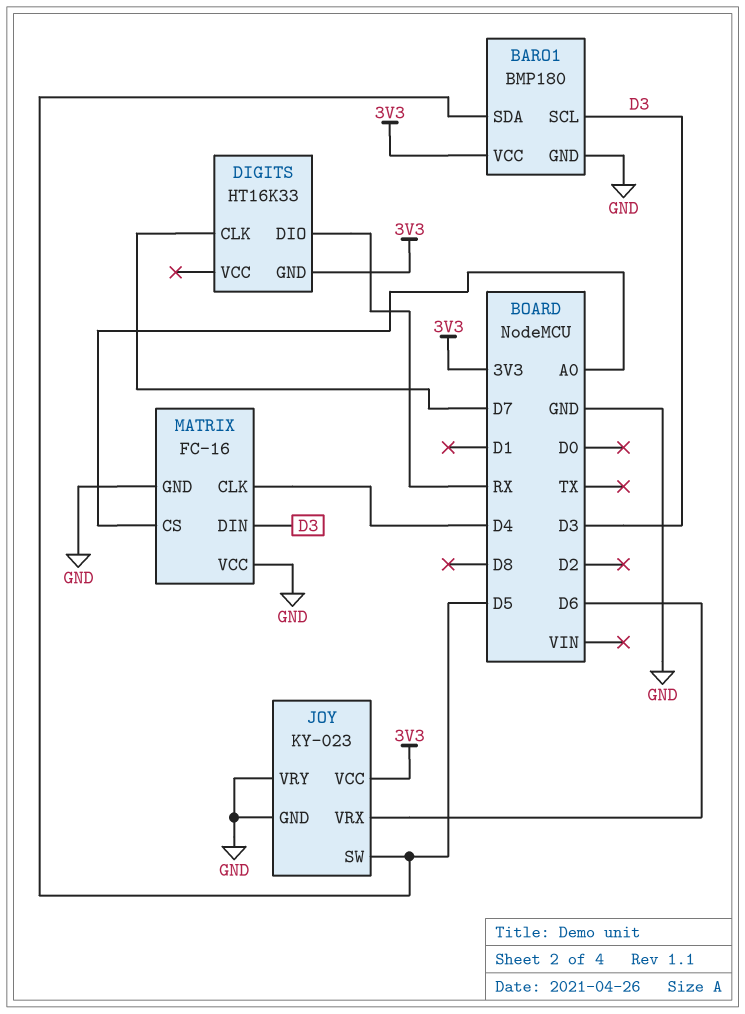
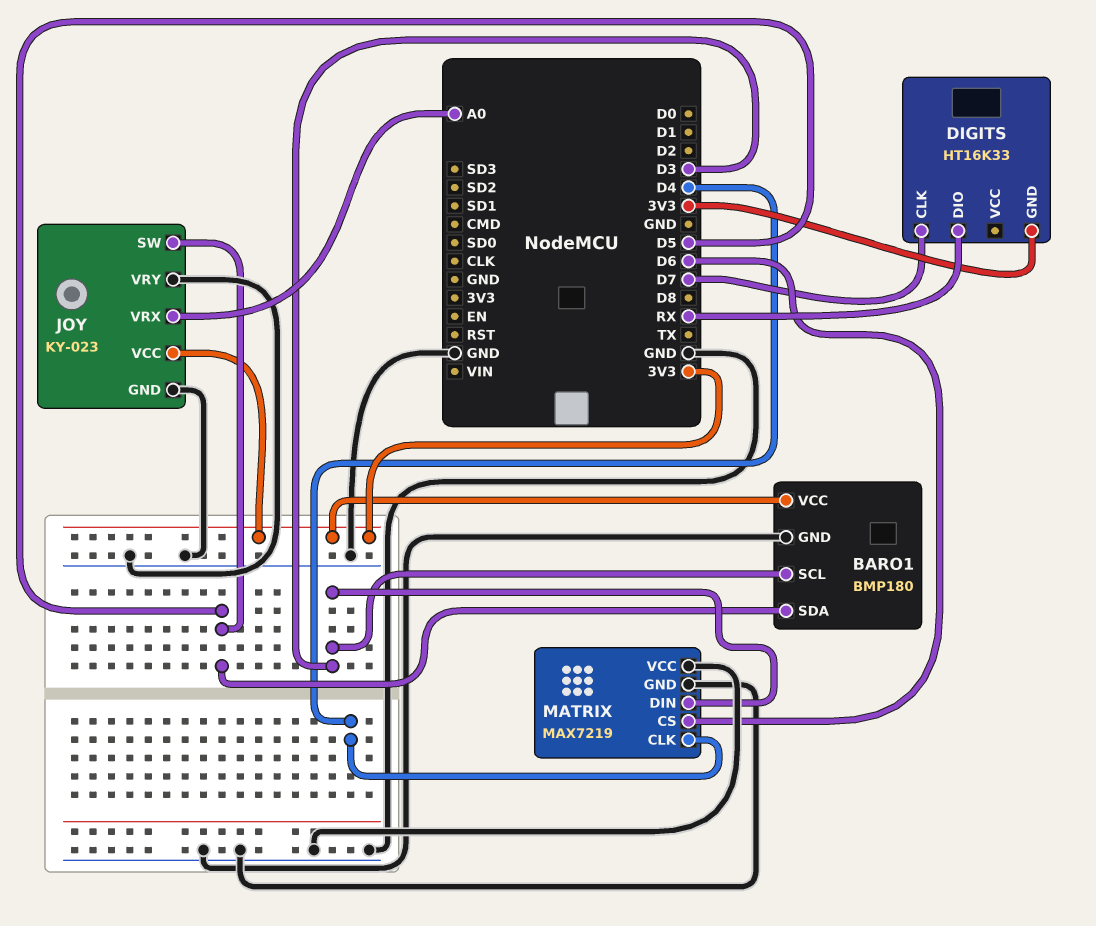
JOY pin VRX: D6 -> A0
MATRIX: FC-16 -> MAX7219
MATRIX pin CS: A0 -> D6

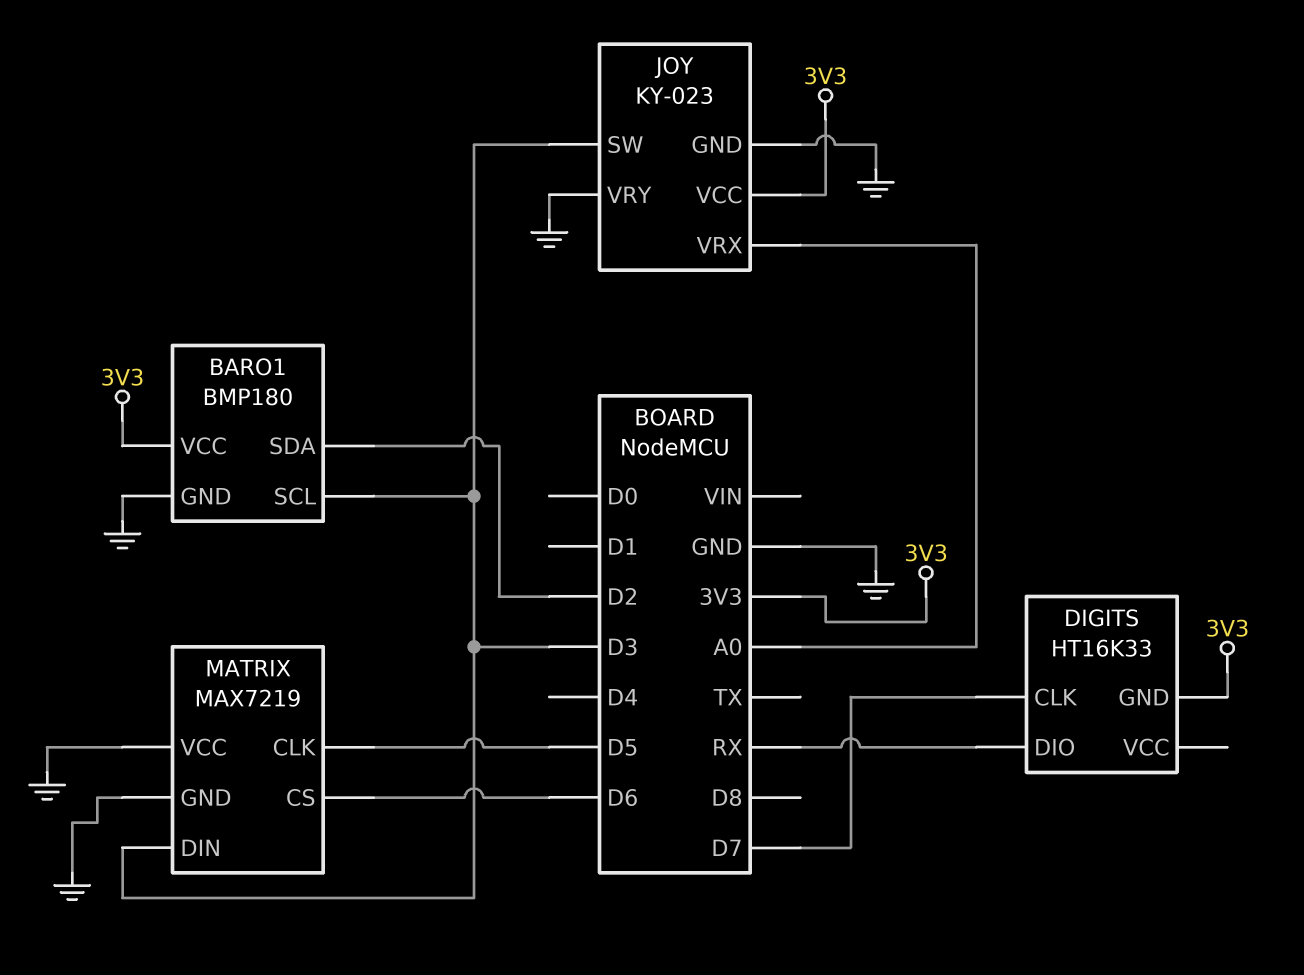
BARO1 pin SDA: D5 -> D2
JOY pin SW: D5 -> D3
MATRIX pin CLK: D4 -> D5

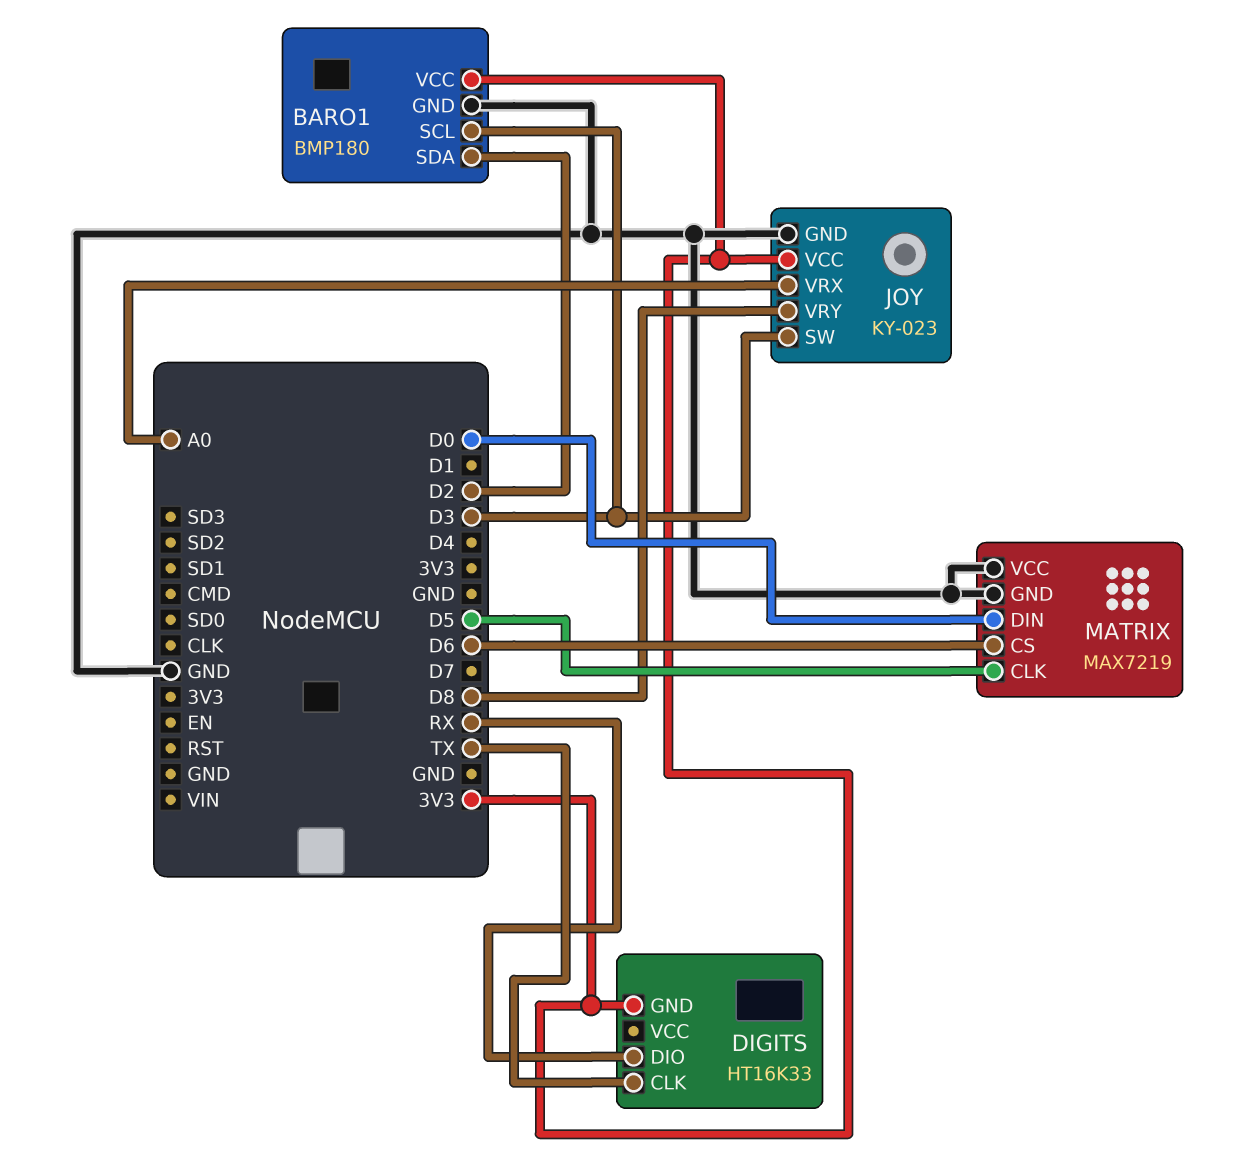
DIGITS pin CLK: D7 -> TX
JOY pin VRY: GND -> D8
MATRIX pin DIN: D3 -> D0

